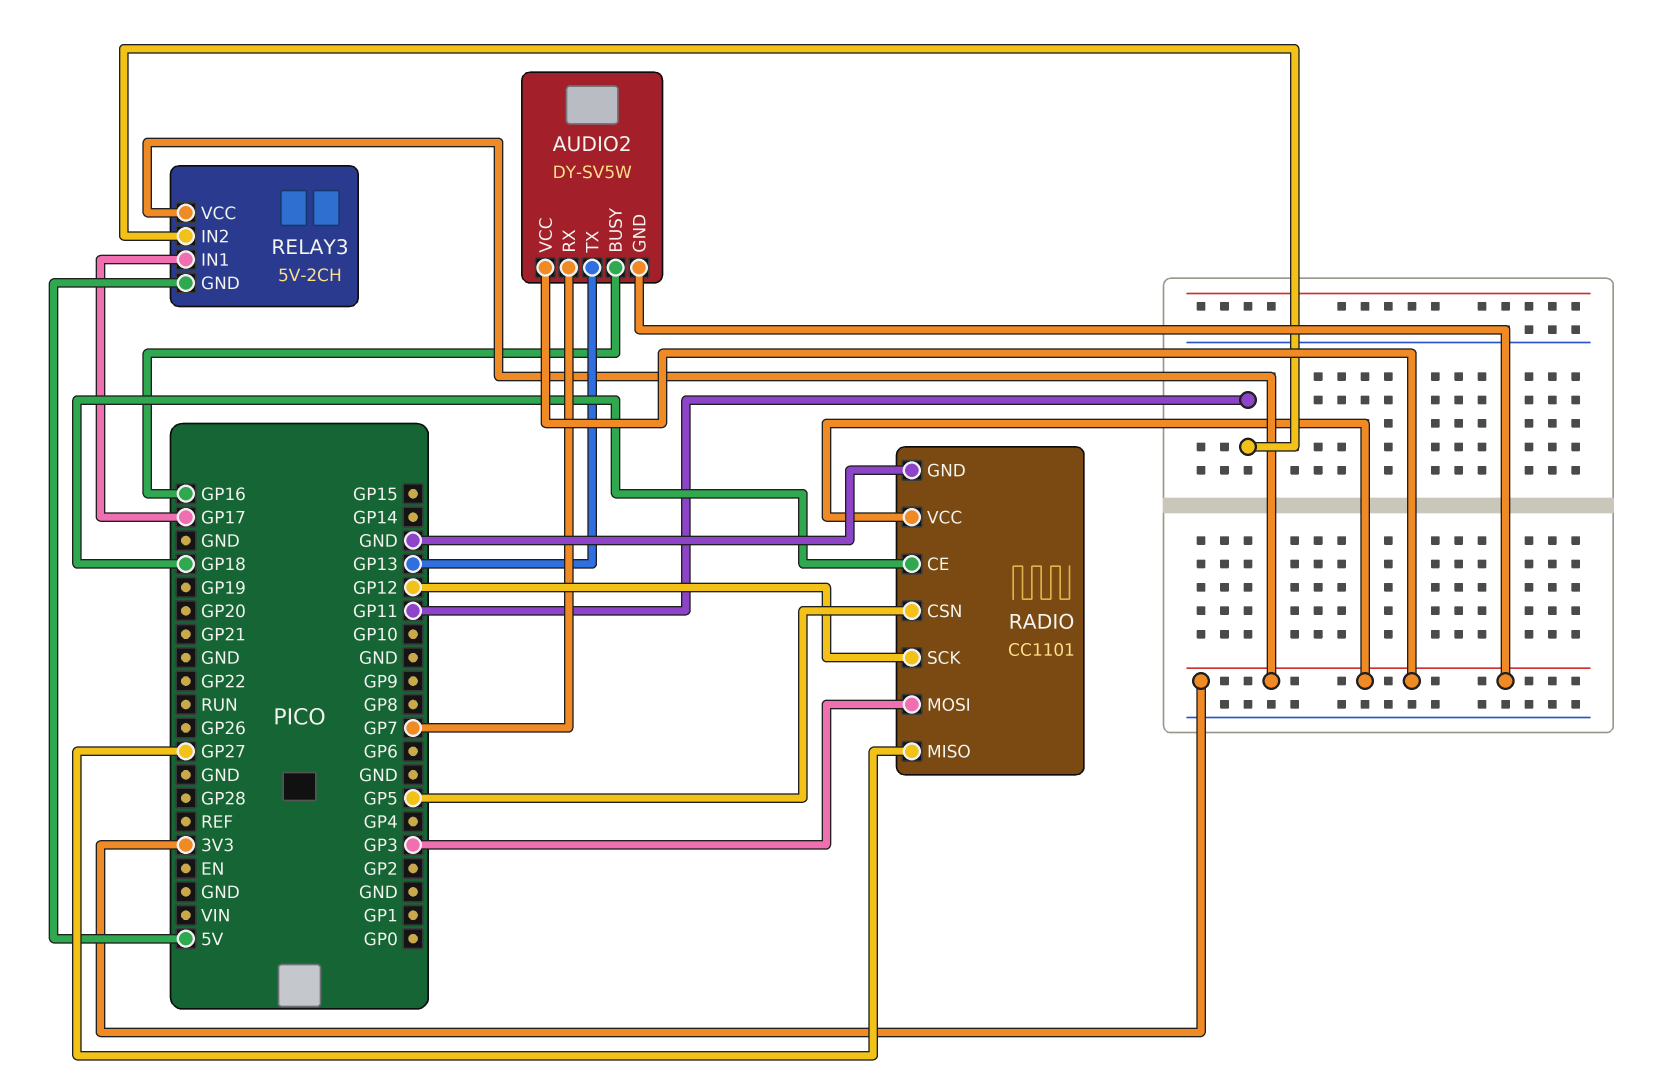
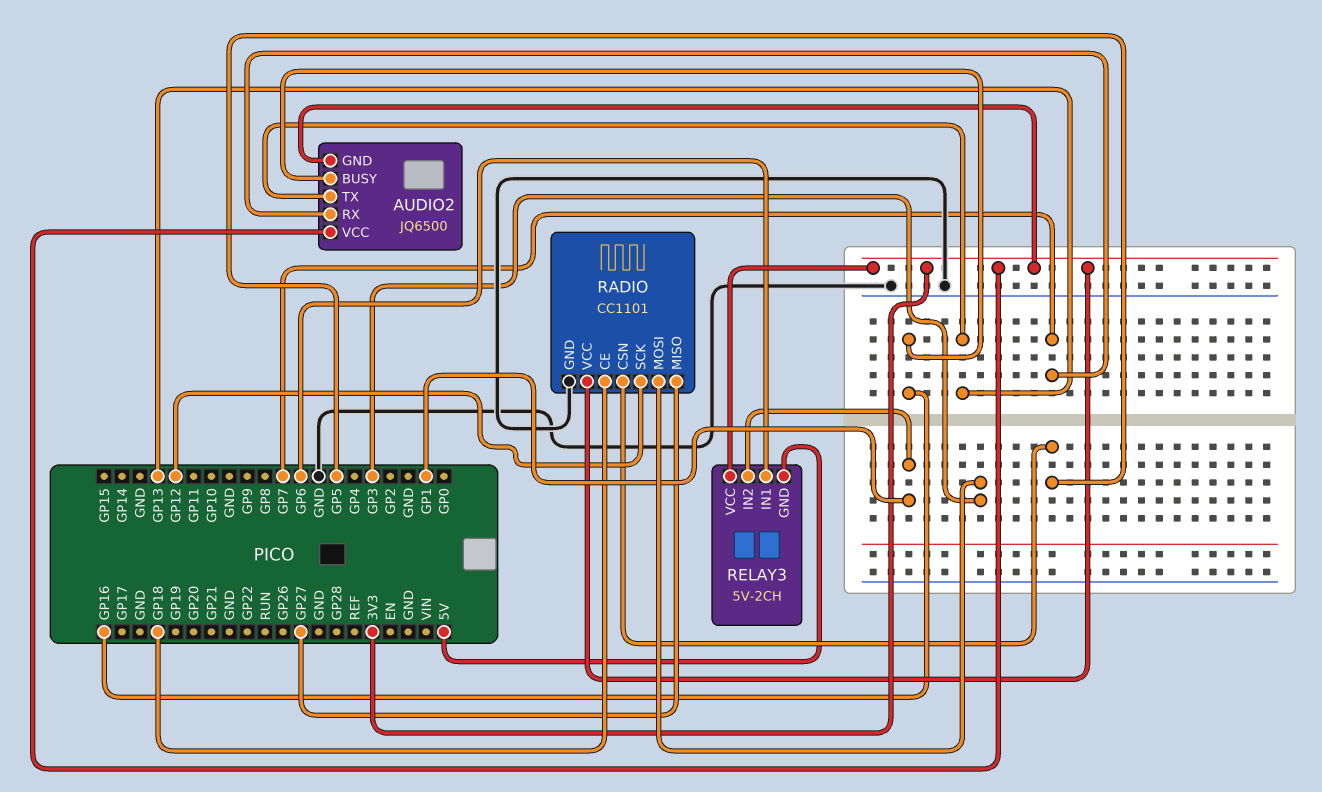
AUDIO2: DY-SV5W -> JQ6500
RELAY3 pin IN1: GP17 -> GP6
RELAY3 pin IN2: GP11 -> GP1

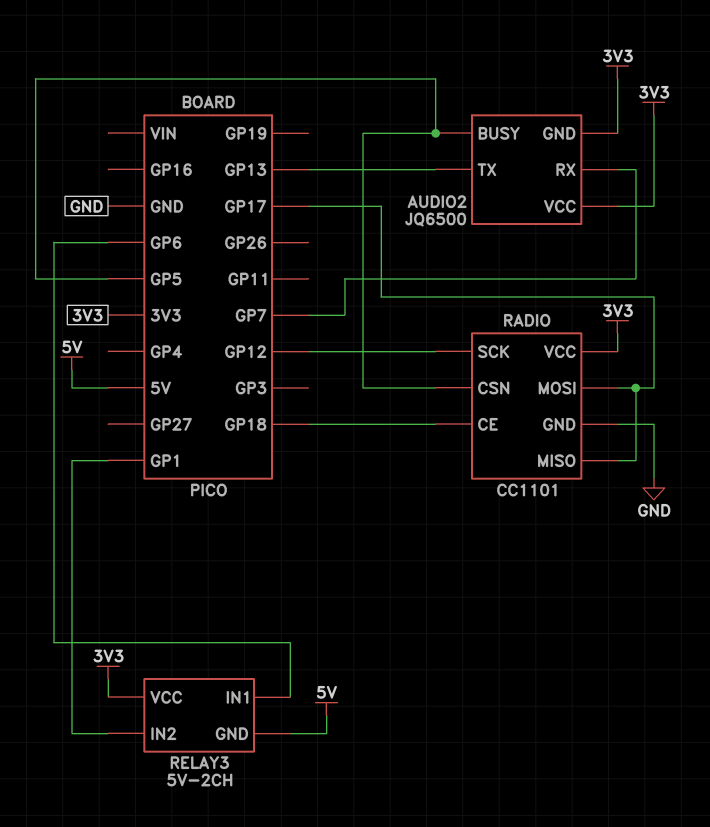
AUDIO2 pin BUSY: GP16 -> GP5
RADIO pin MISO: GP27 -> GP17
RADIO pin MOSI: GP3 -> GP17

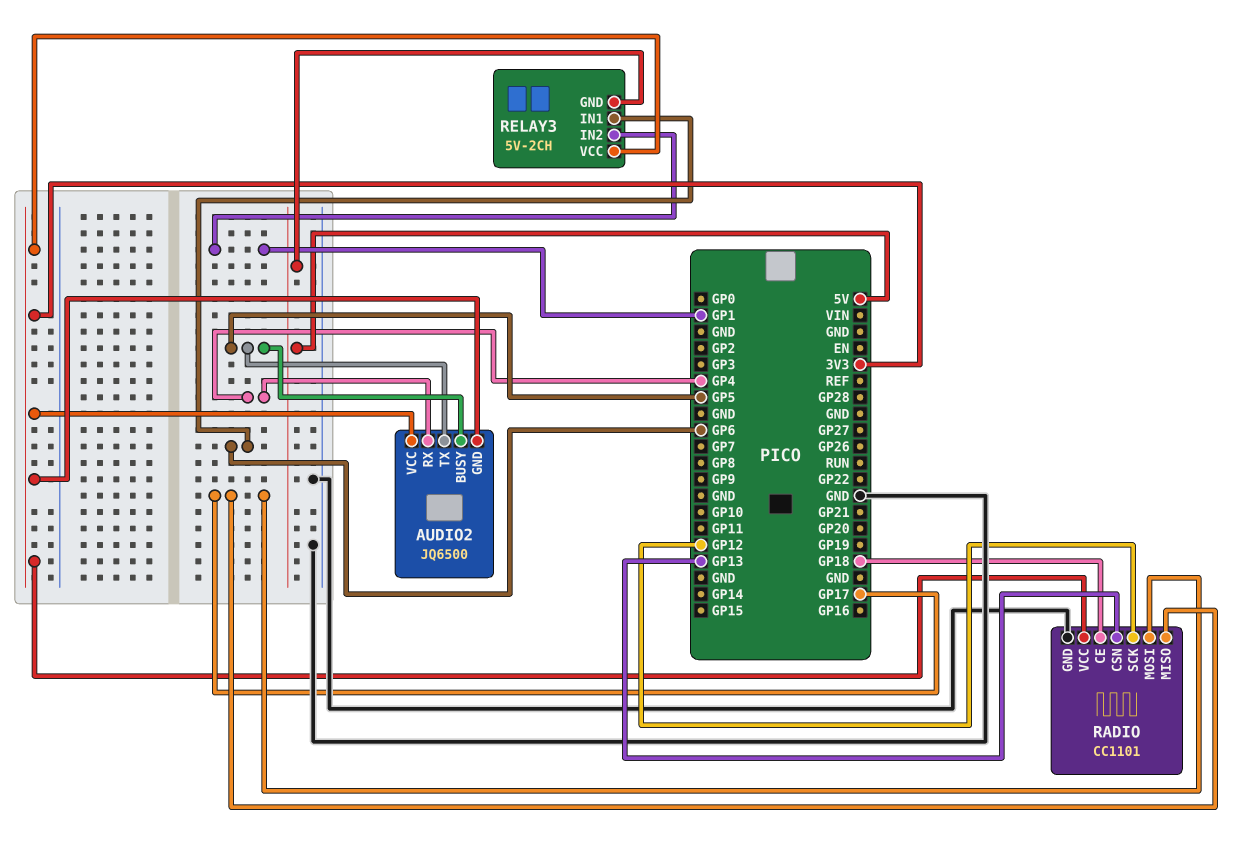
AUDIO2 pin RX: GP7 -> GP4
AUDIO2 pin TX: GP13 -> GP5
RADIO pin CSN: GP5 -> GP13

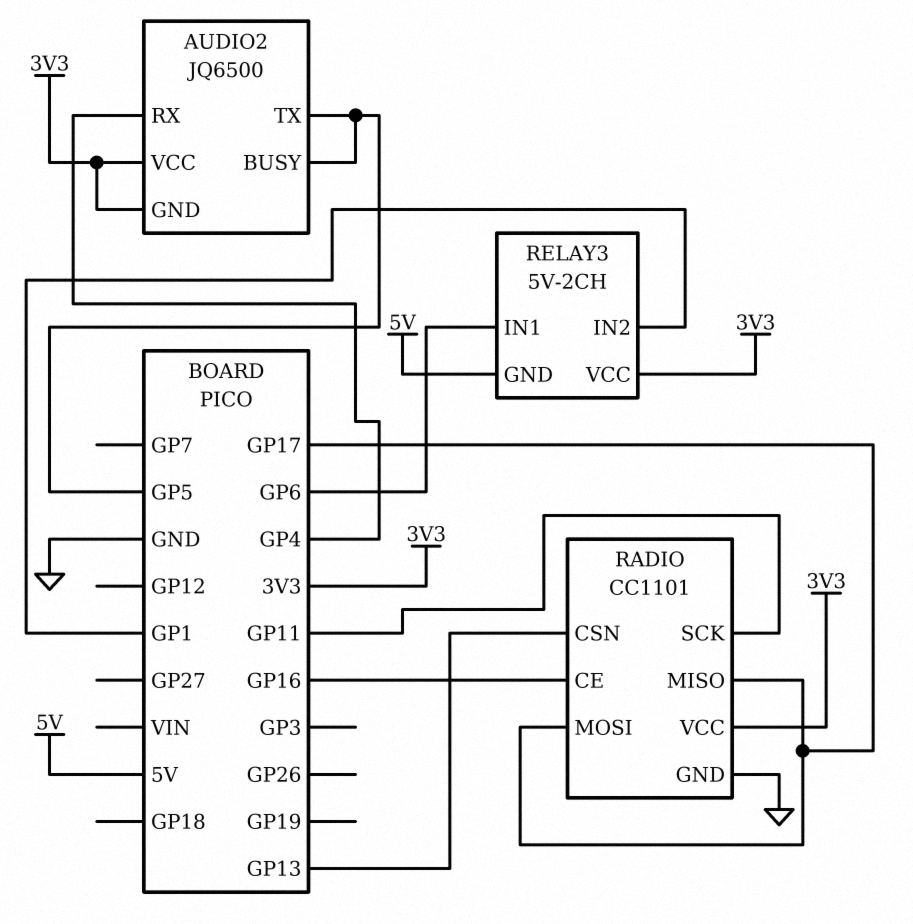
RADIO pin CE: GP18 -> GP16
RADIO pin SCK: GP12 -> GP11

